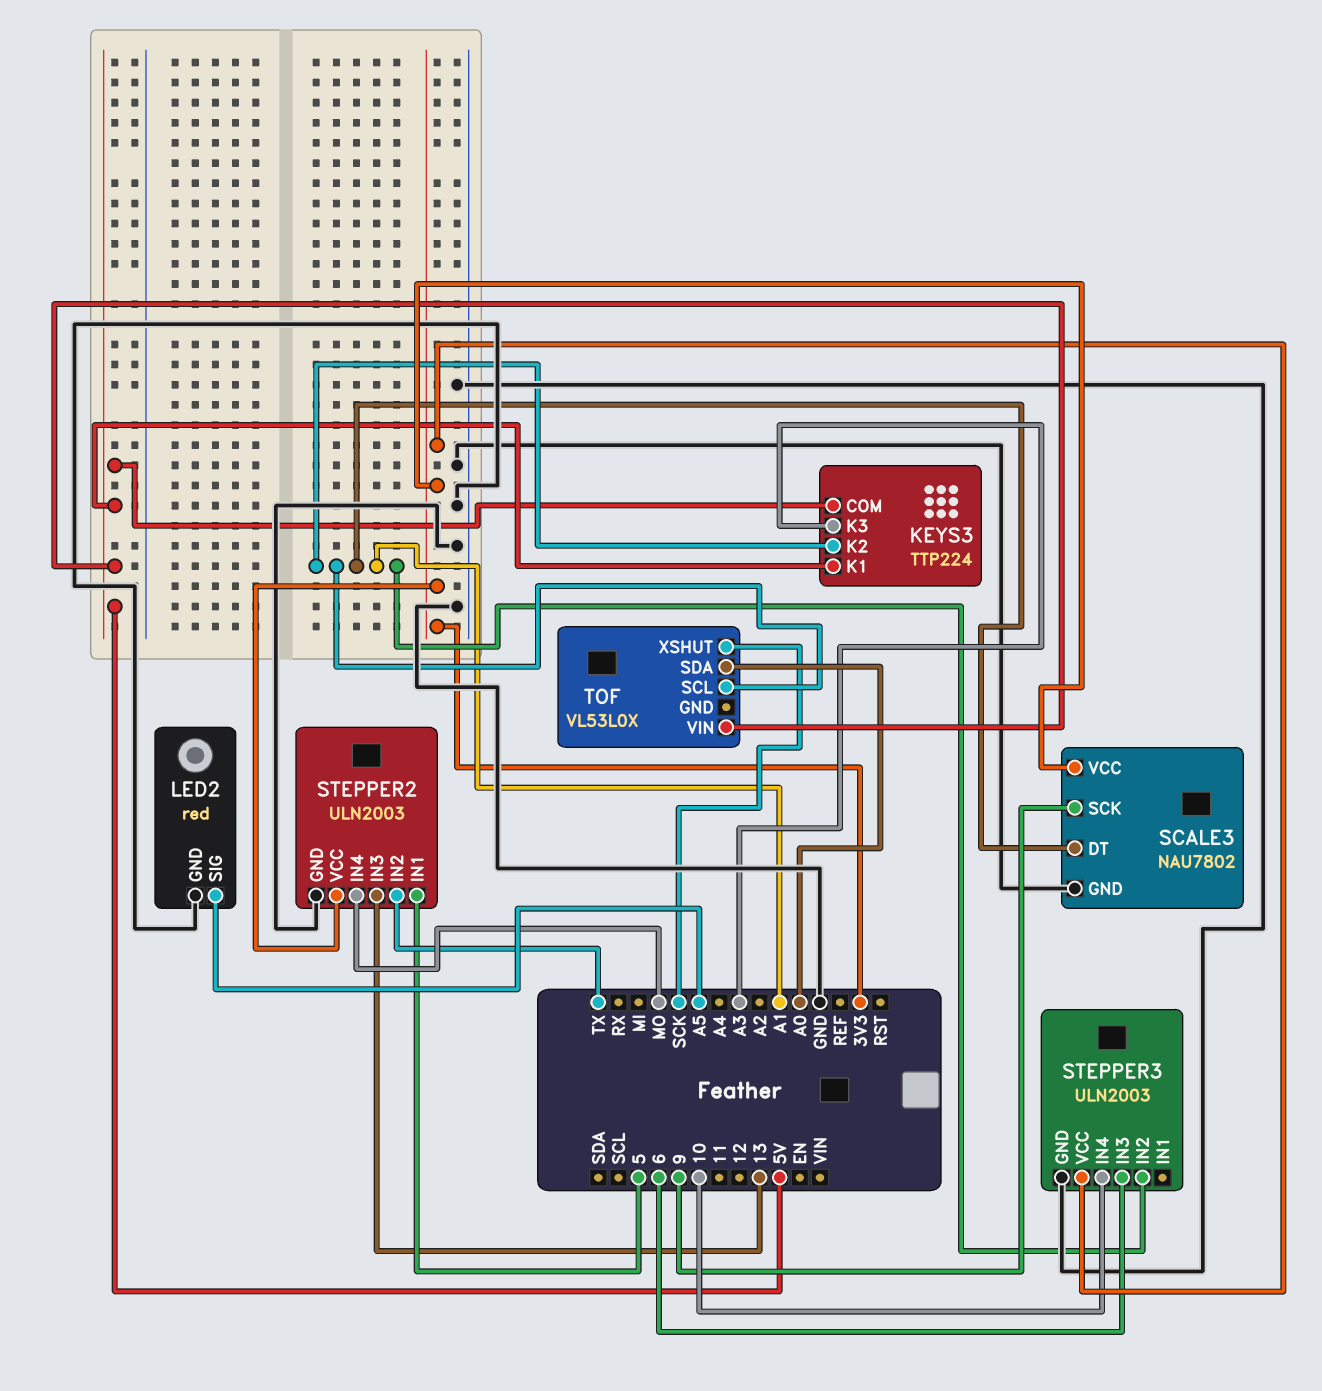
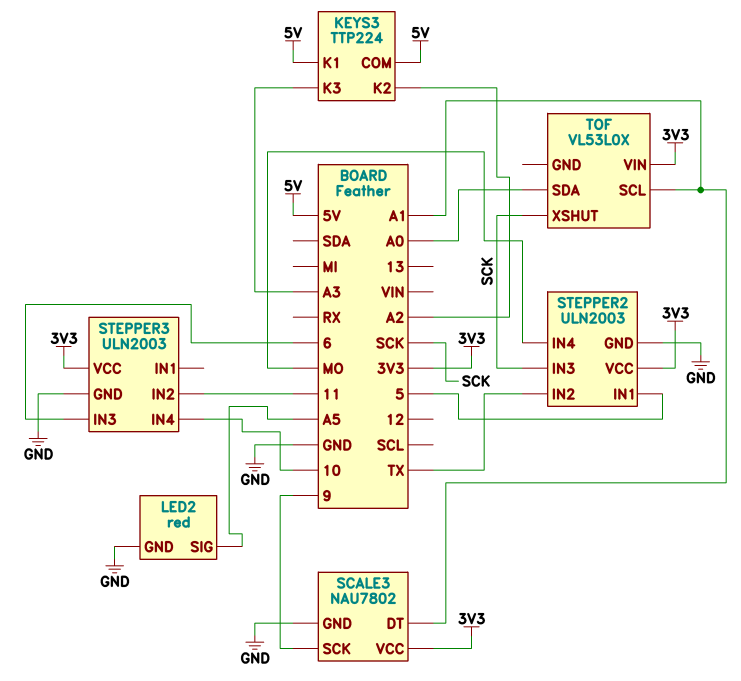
KEYS3 pin K2: A1 -> A2
STEPPER2 pin IN3: 13 -> SCK
STEPPER3 pin IN2: A1 -> 11
TOF pin VIN: 5V -> 3V3

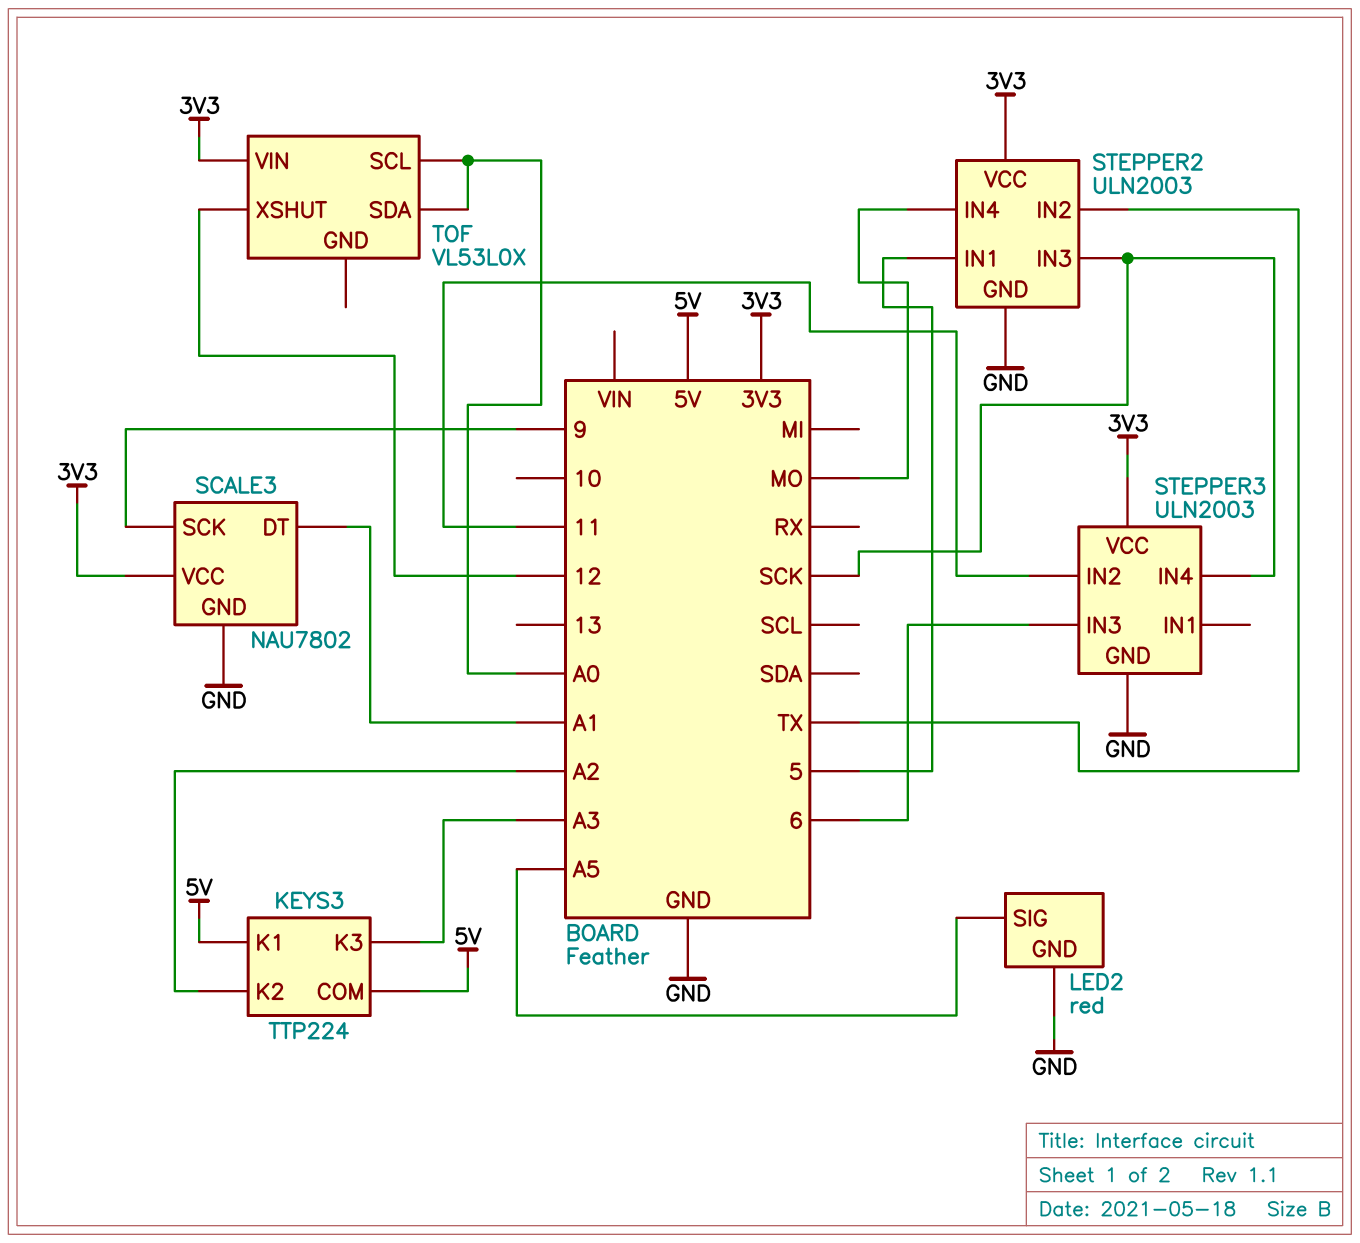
STEPPER3 pin IN4: 10 -> SCK
TOF pin SCL: A1 -> A0
TOF pin XSHUT: SCK -> 12

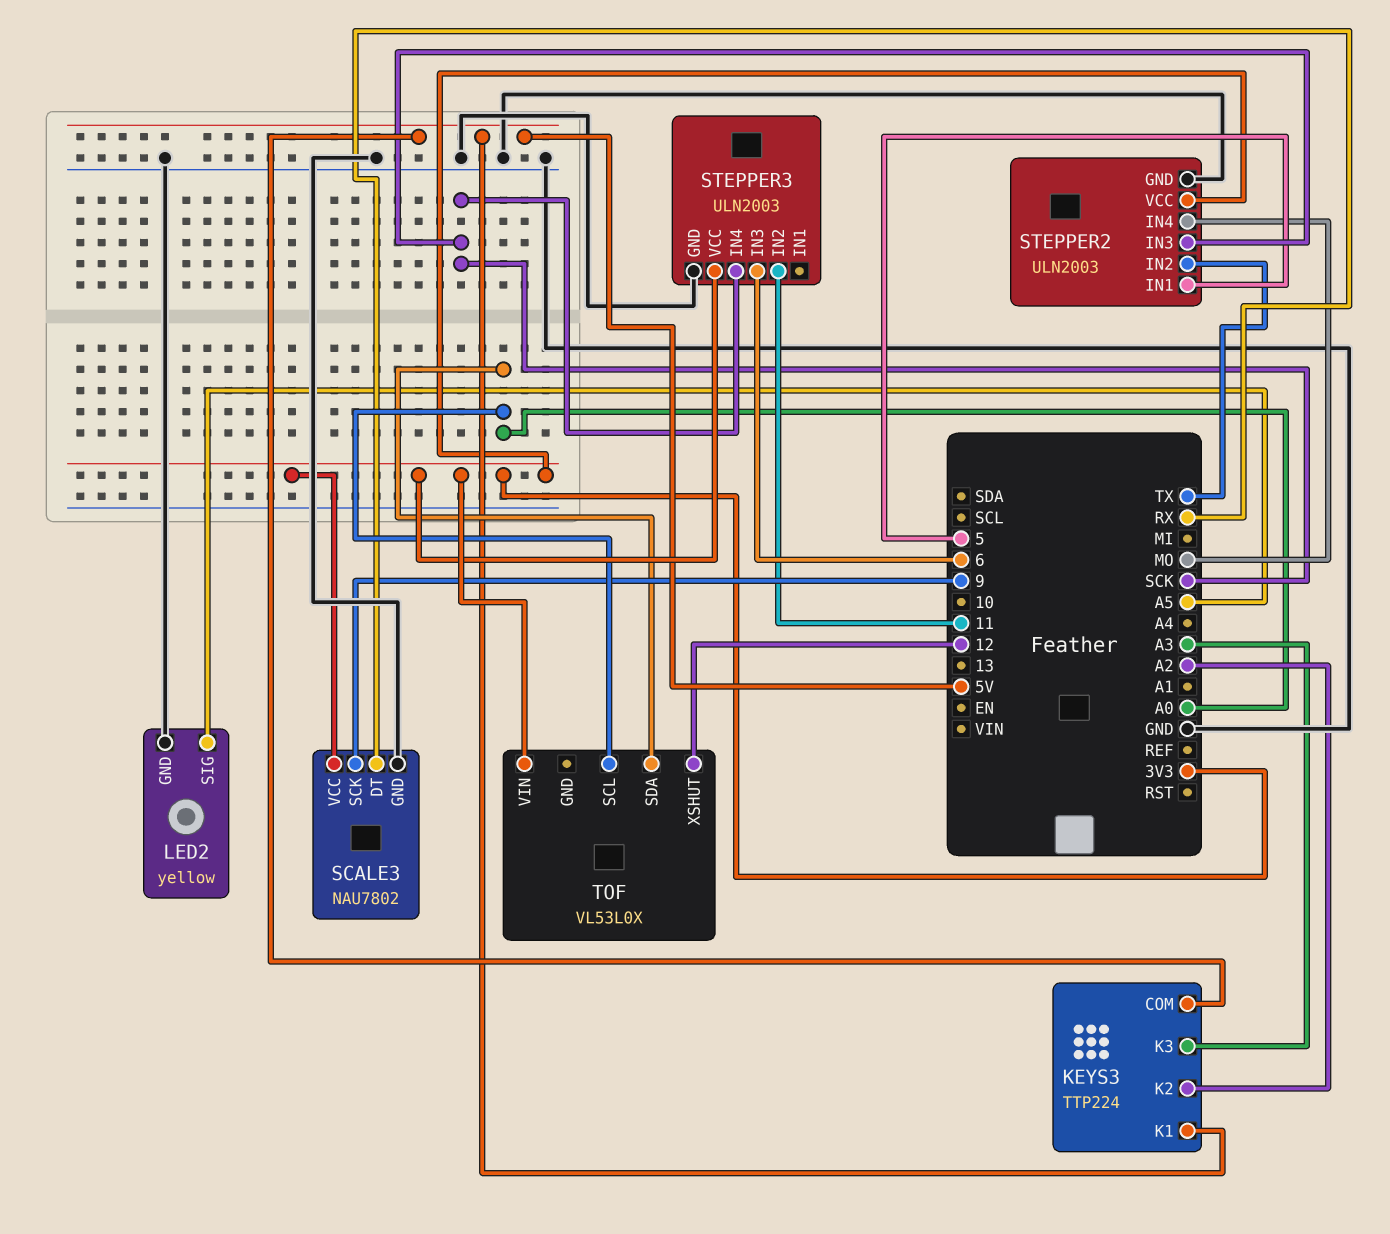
LED2: red -> yellow
SCALE3 pin DT: A1 -> RX

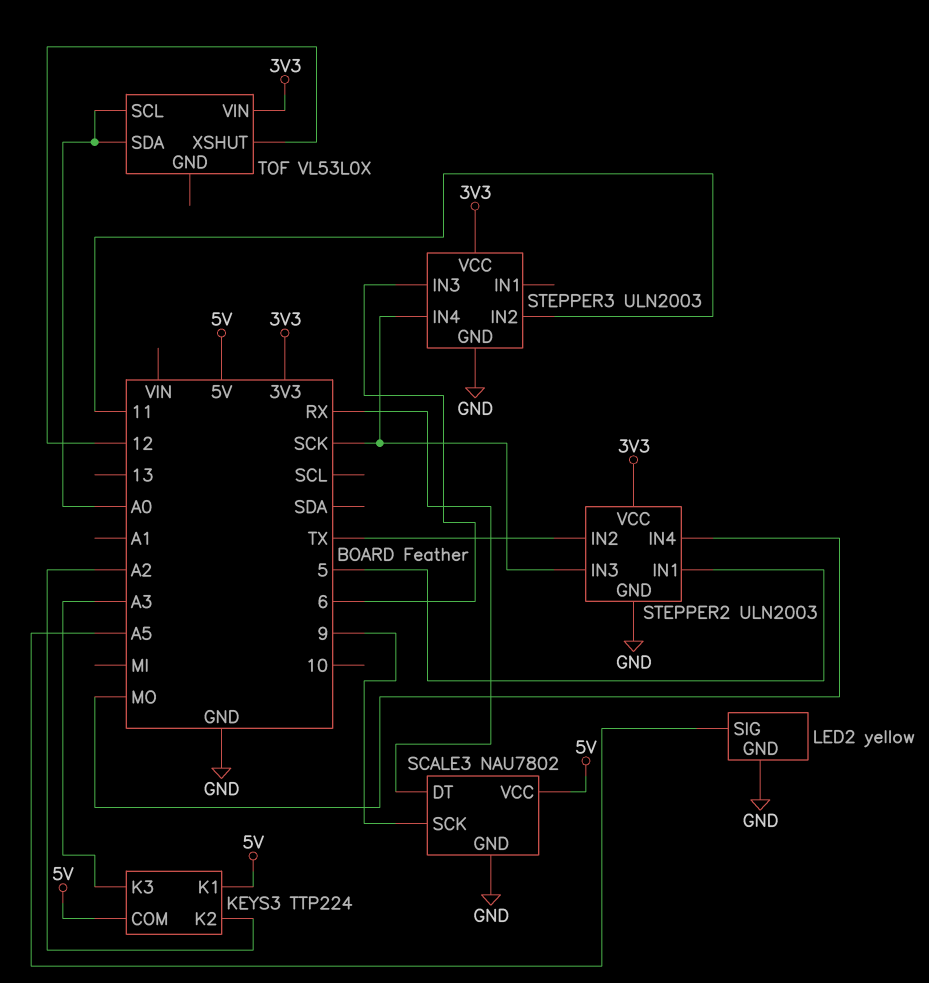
SCALE3 pin VCC: 3V3 -> 5V

